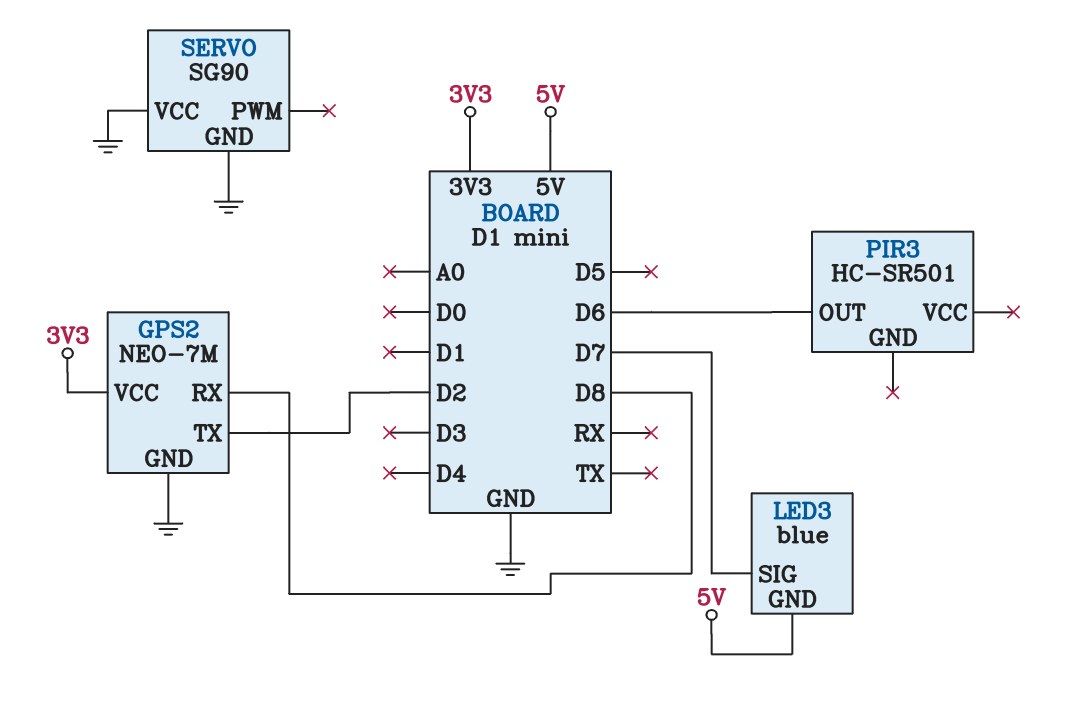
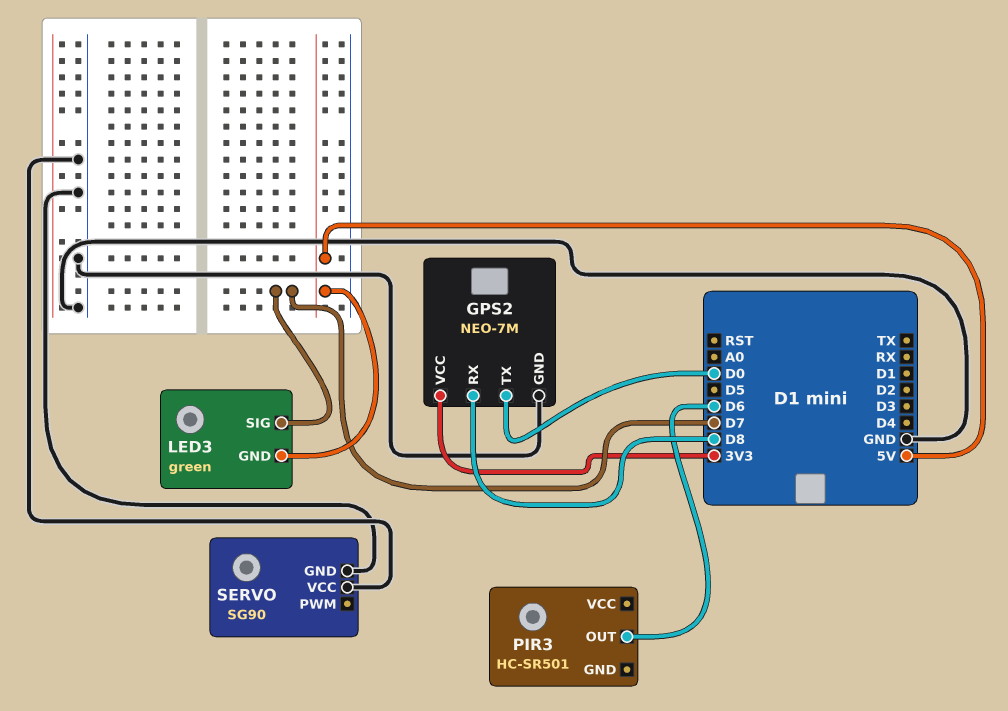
GPS2 pin TX: D2 -> D0
LED3: blue -> green

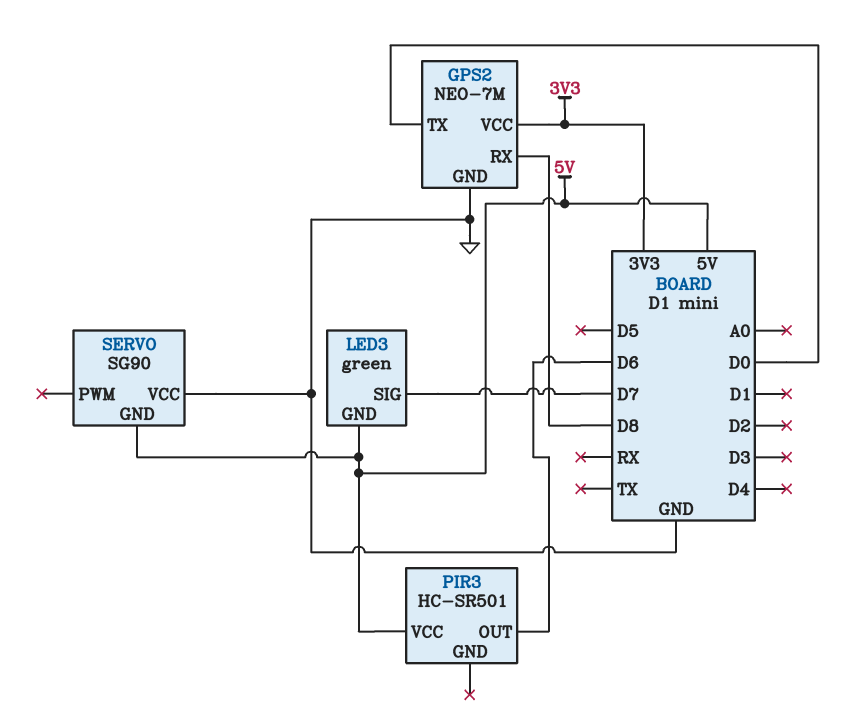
PIR3 pin VCC: none -> 5V
SERVO pin GND: GND -> 5V

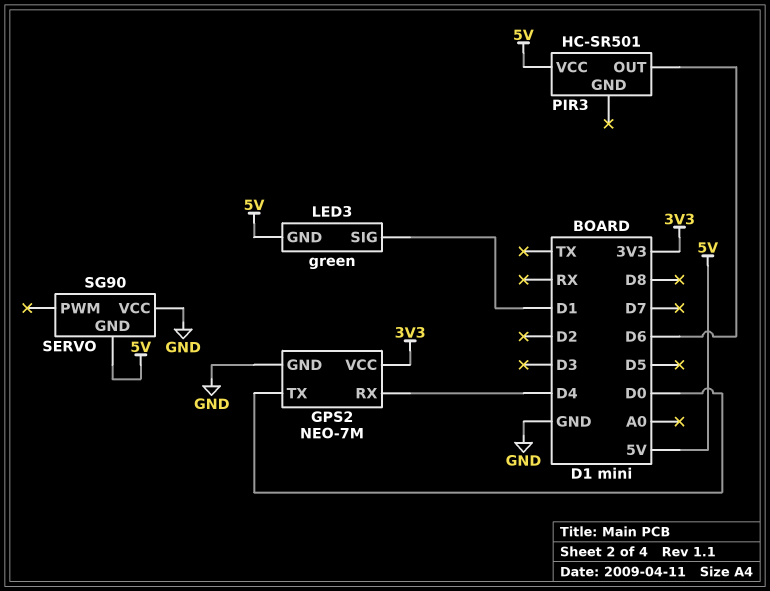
GPS2 pin RX: D8 -> D4
LED3 pin SIG: D7 -> D1

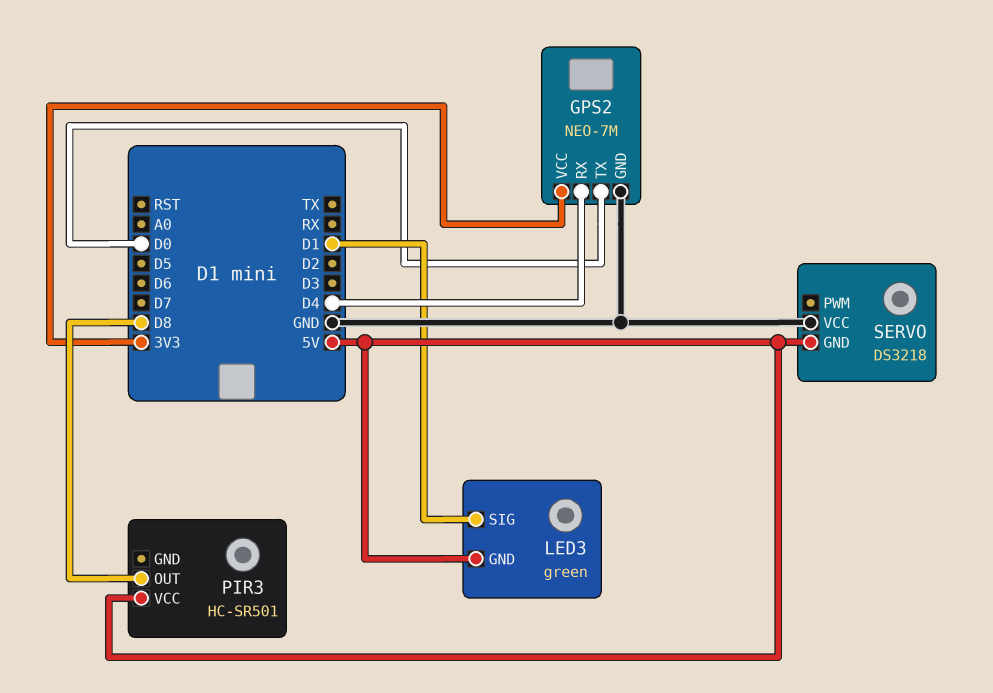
PIR3 pin OUT: D6 -> D8
SERVO: SG90 -> DS3218

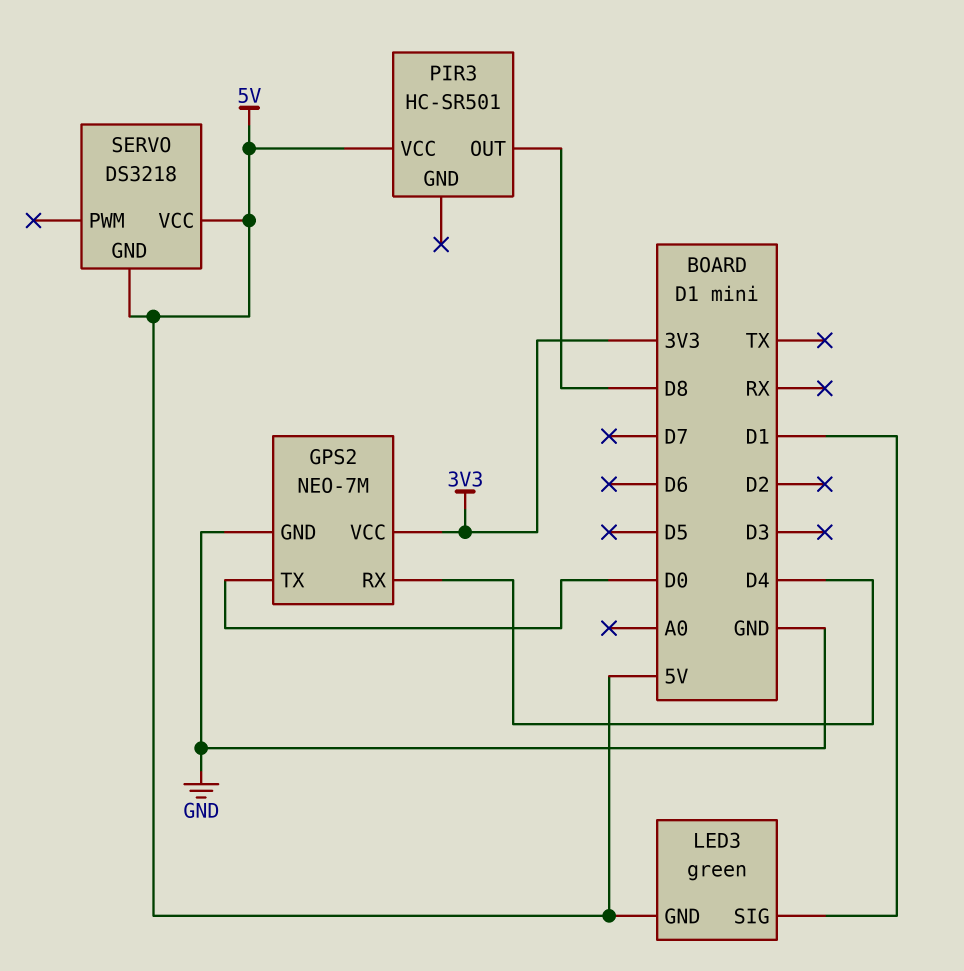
SERVO pin VCC: GND -> 5V

